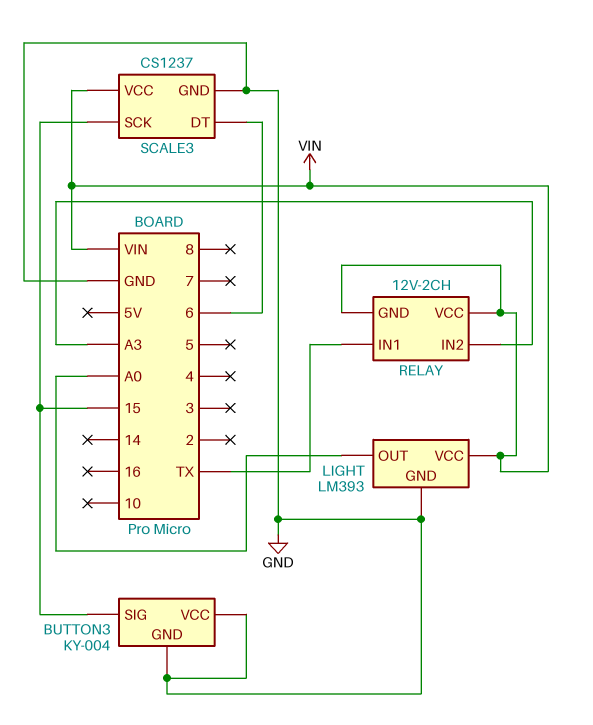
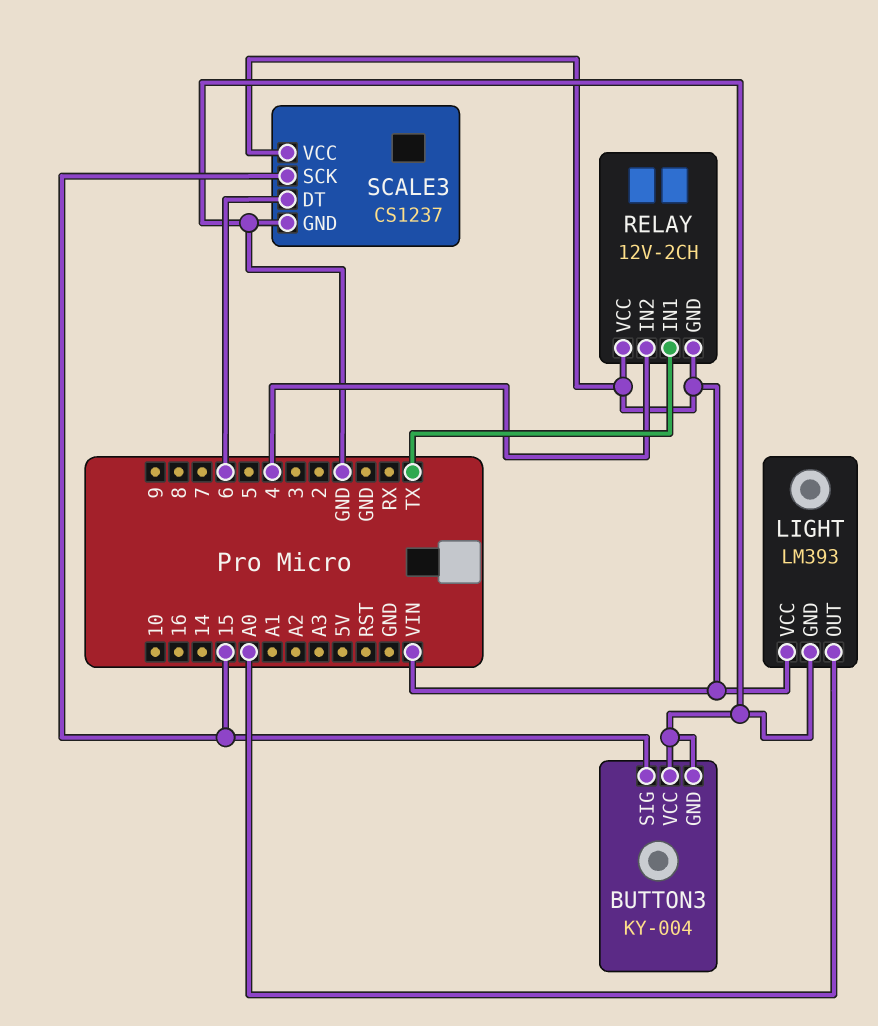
RELAY pin IN2: A3 -> 4

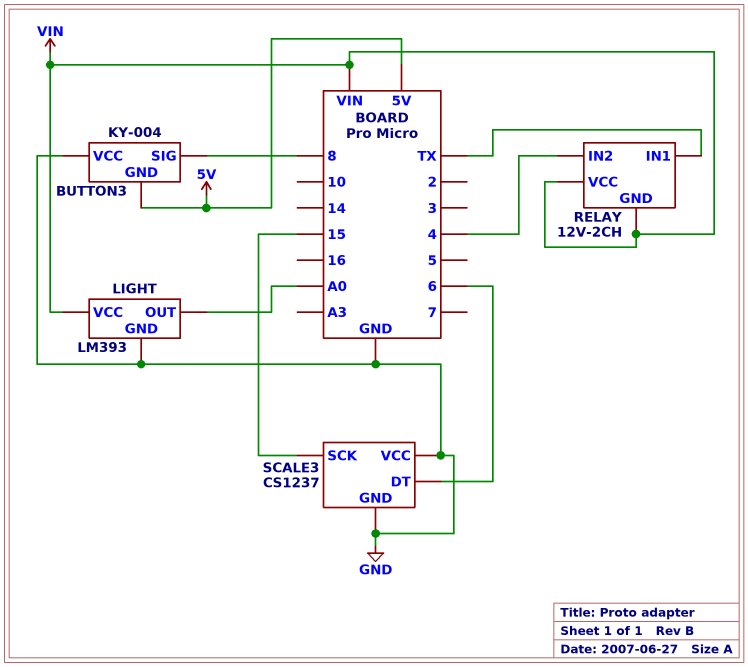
BUTTON3 pin GND: GND -> 5V
BUTTON3 pin SIG: 15 -> 8
SCALE3 pin VCC: VIN -> GND

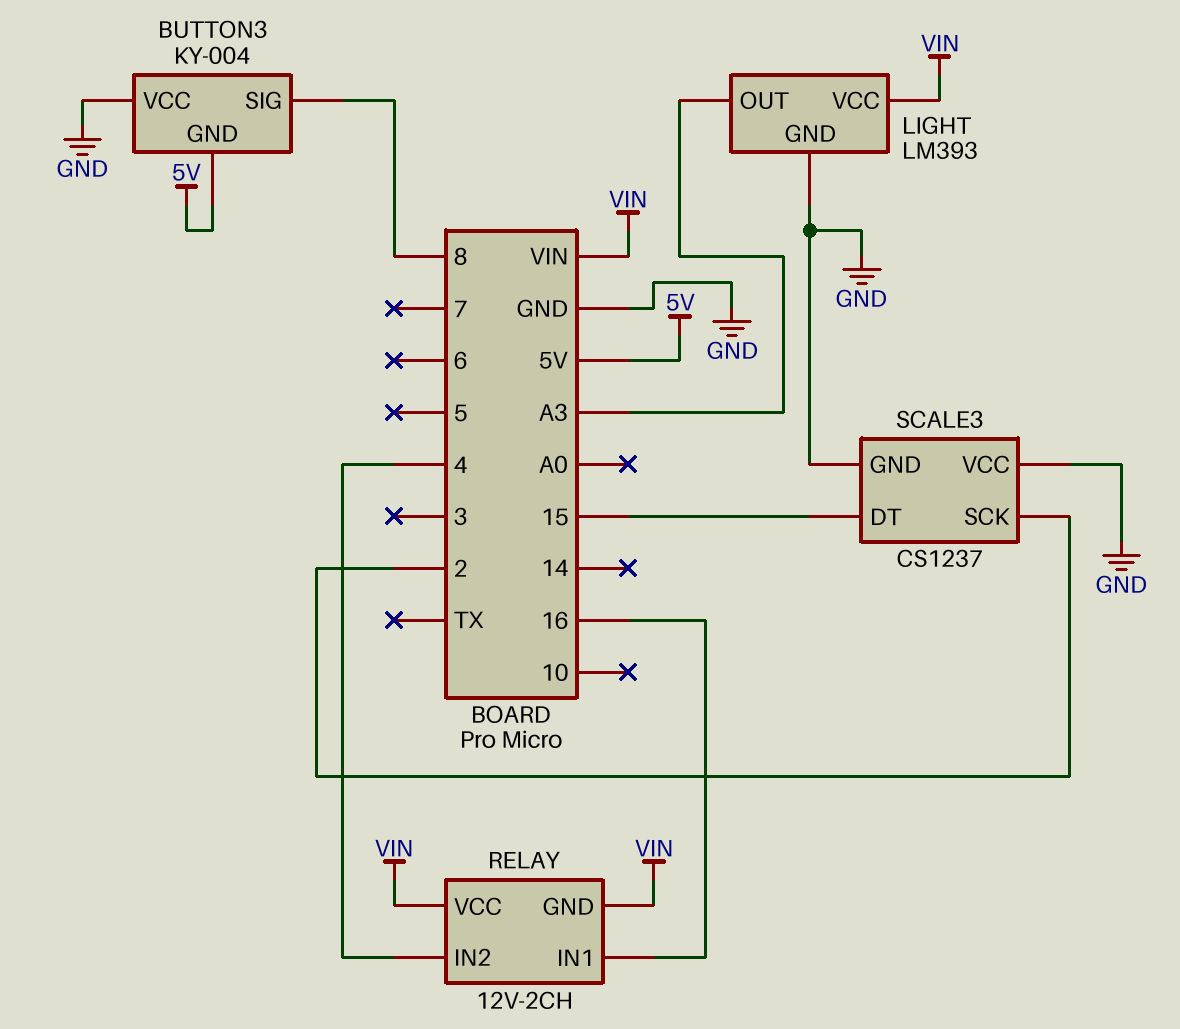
LIGHT pin OUT: A0 -> A3
RELAY pin IN1: TX -> 16
SCALE3 pin DT: 6 -> 15
SCALE3 pin SCK: 15 -> 2

